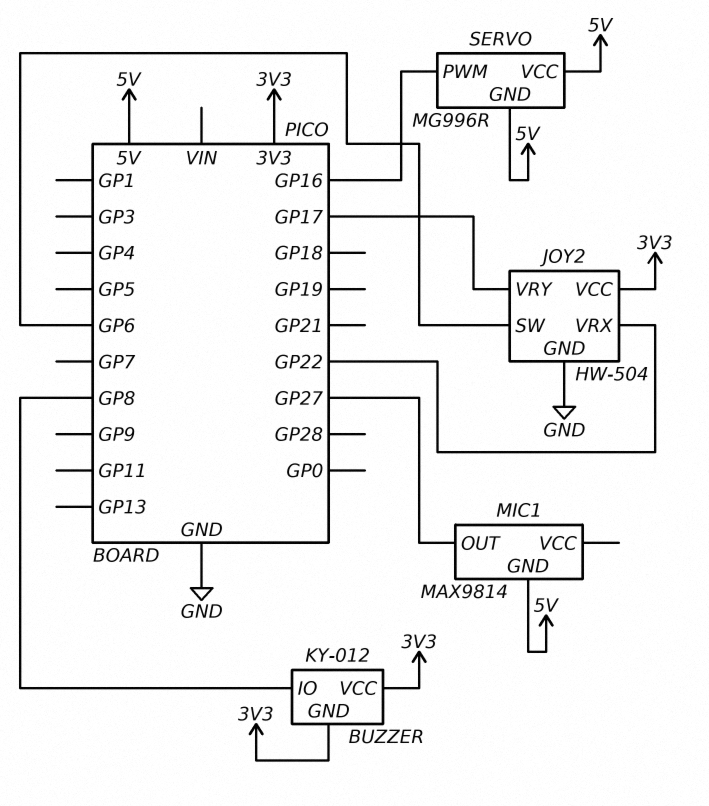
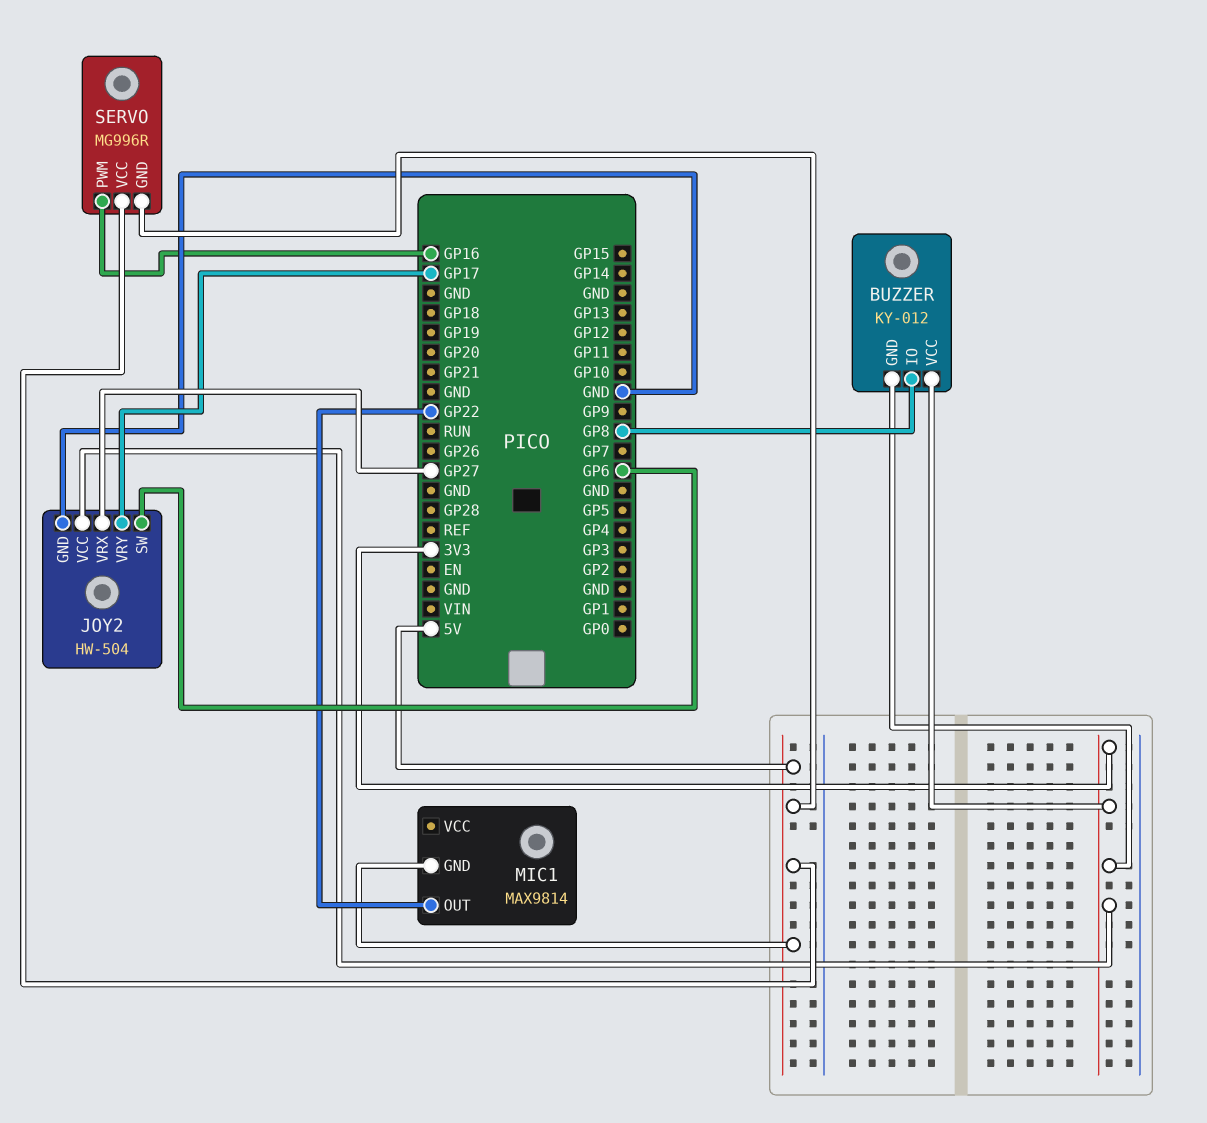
JOY2 pin VRX: GP22 -> GP27
MIC1 pin OUT: GP27 -> GP22

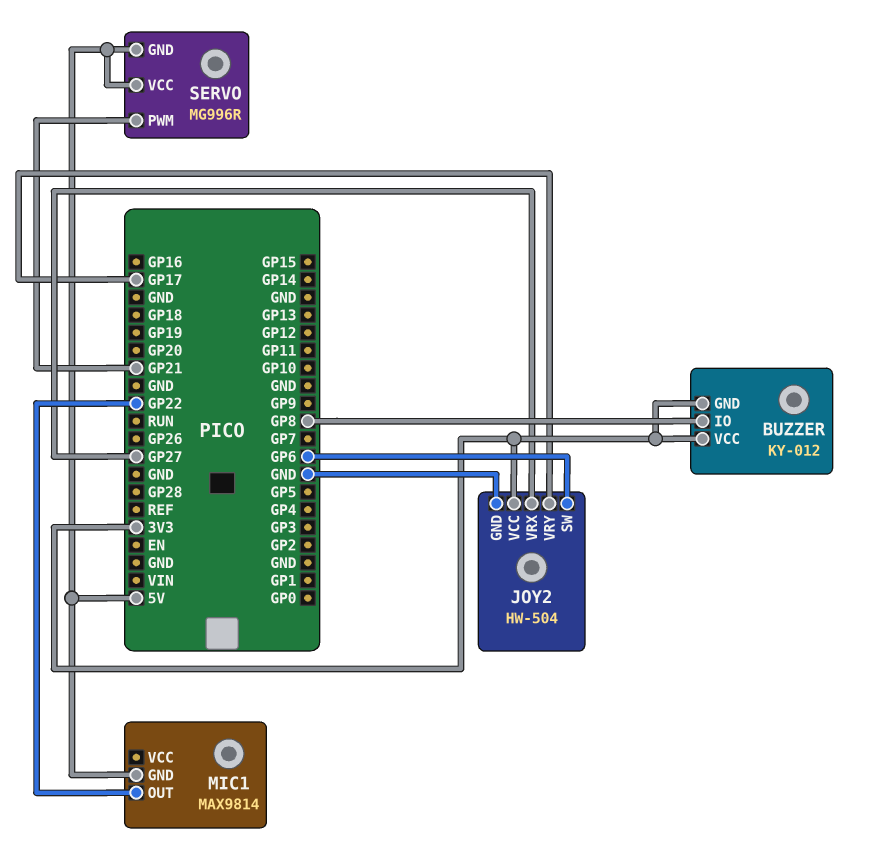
SERVO pin PWM: GP16 -> GP21

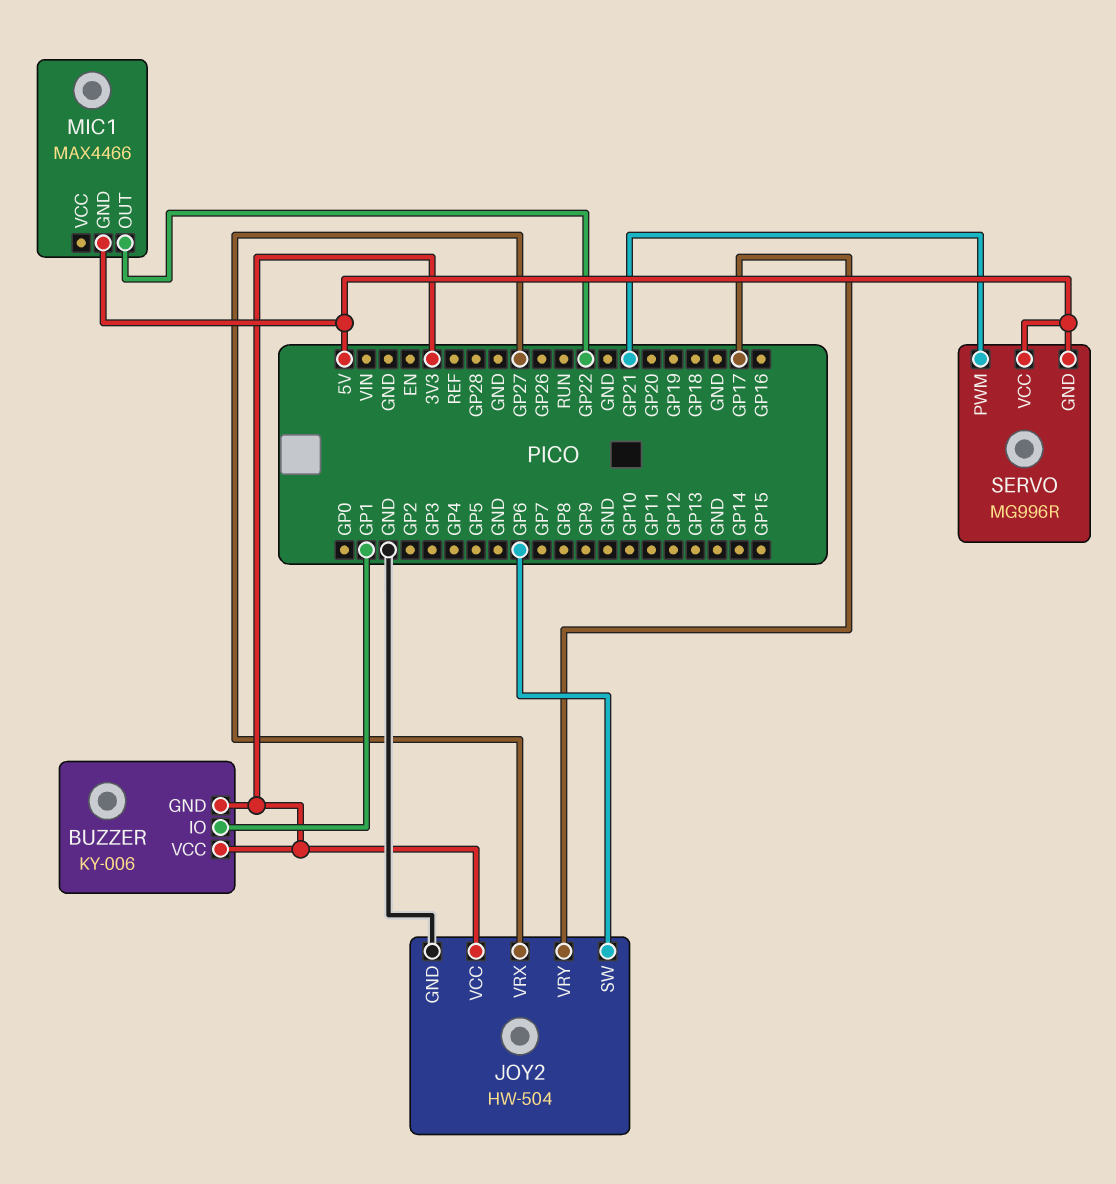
BUZZER: KY-012 -> KY-006
BUZZER pin IO: GP8 -> GP1
MIC1: MAX9814 -> MAX4466

